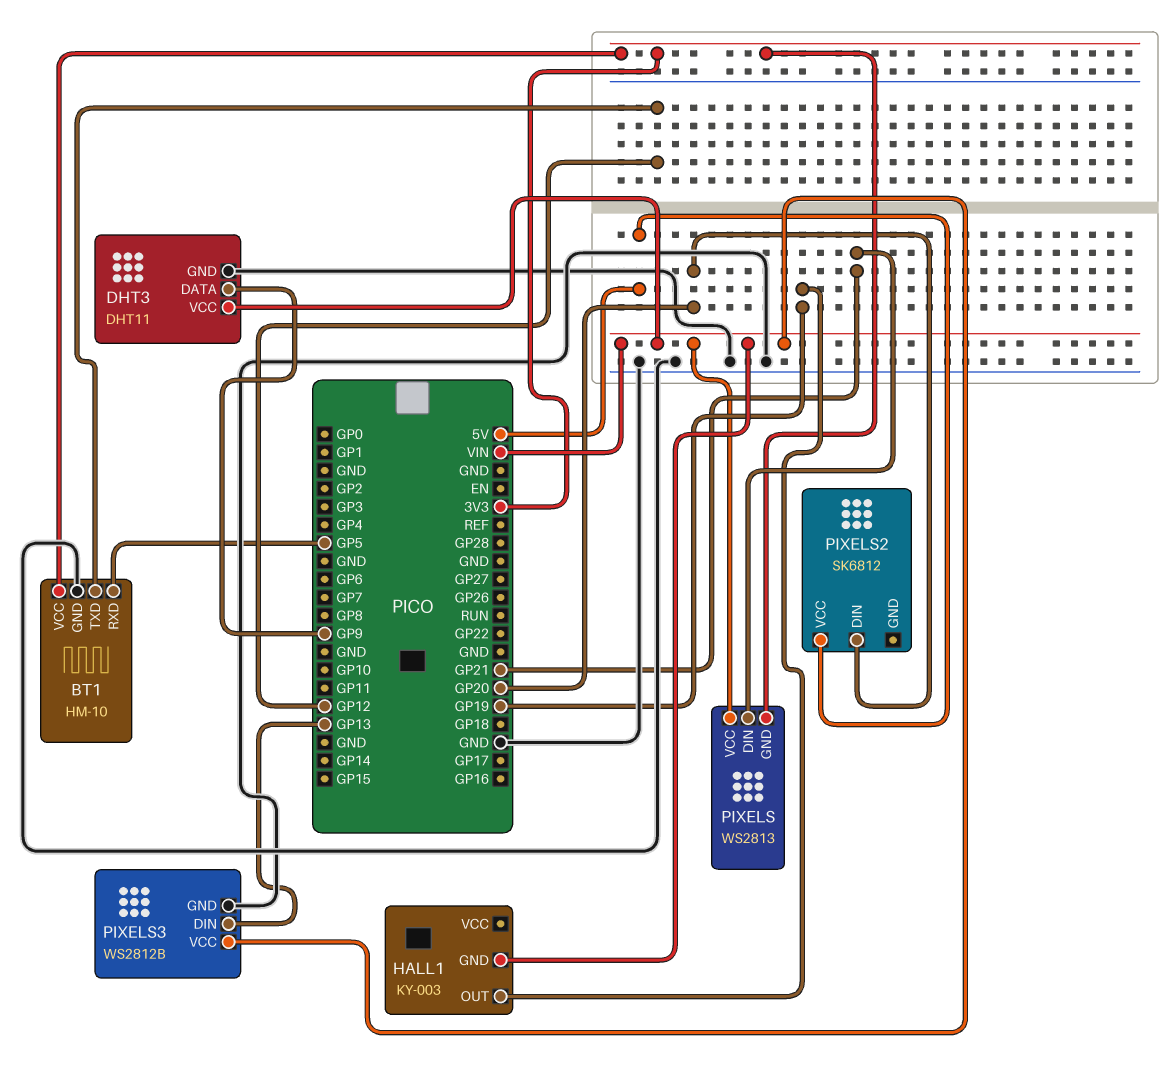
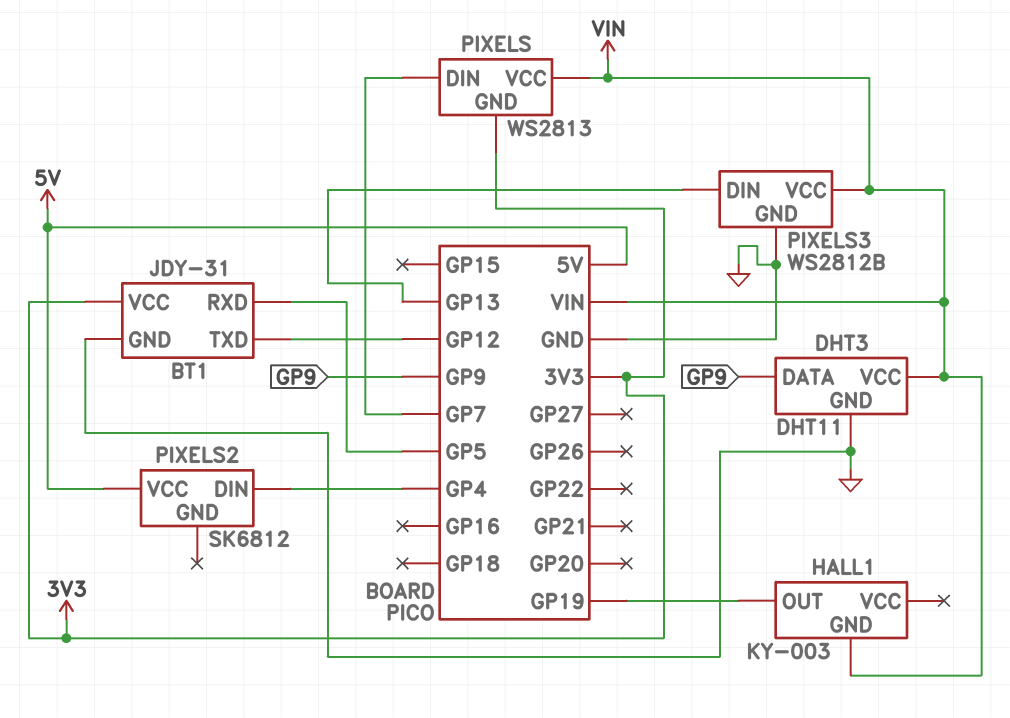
BT1: HM-10 -> JDY-31
PIXELS pin DIN: GP21 -> GP7
PIXELS2 pin DIN: GP20 -> GP4

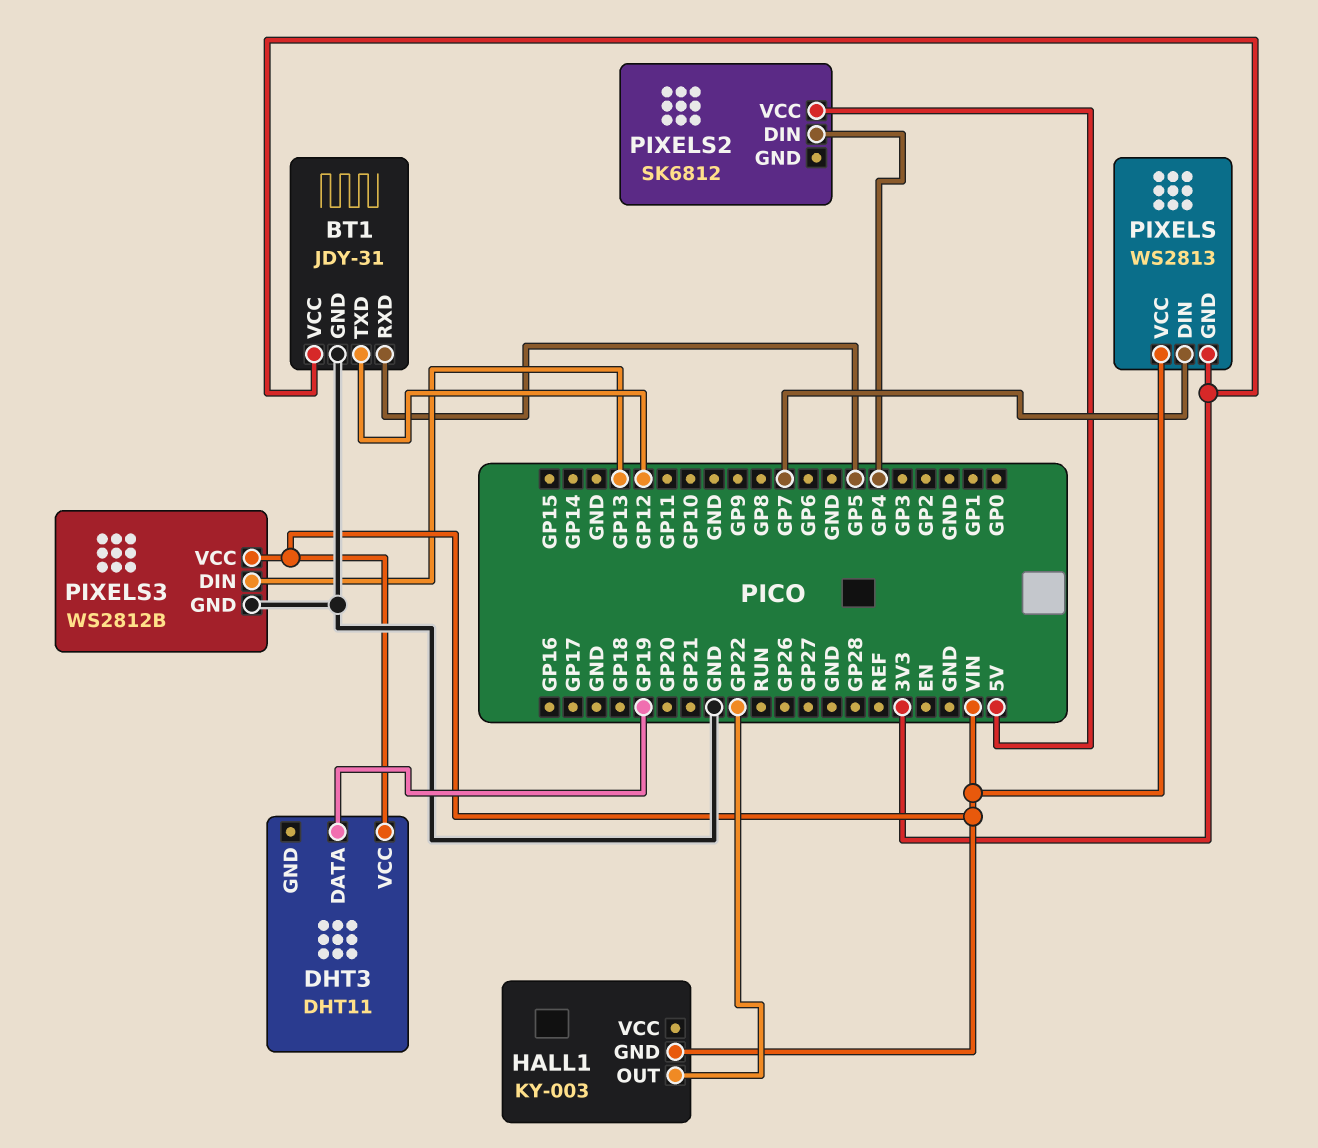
DHT3 pin DATA: GP9 -> GP19
DHT3 pin GND: GND -> none
HALL1 pin OUT: GP19 -> GP22

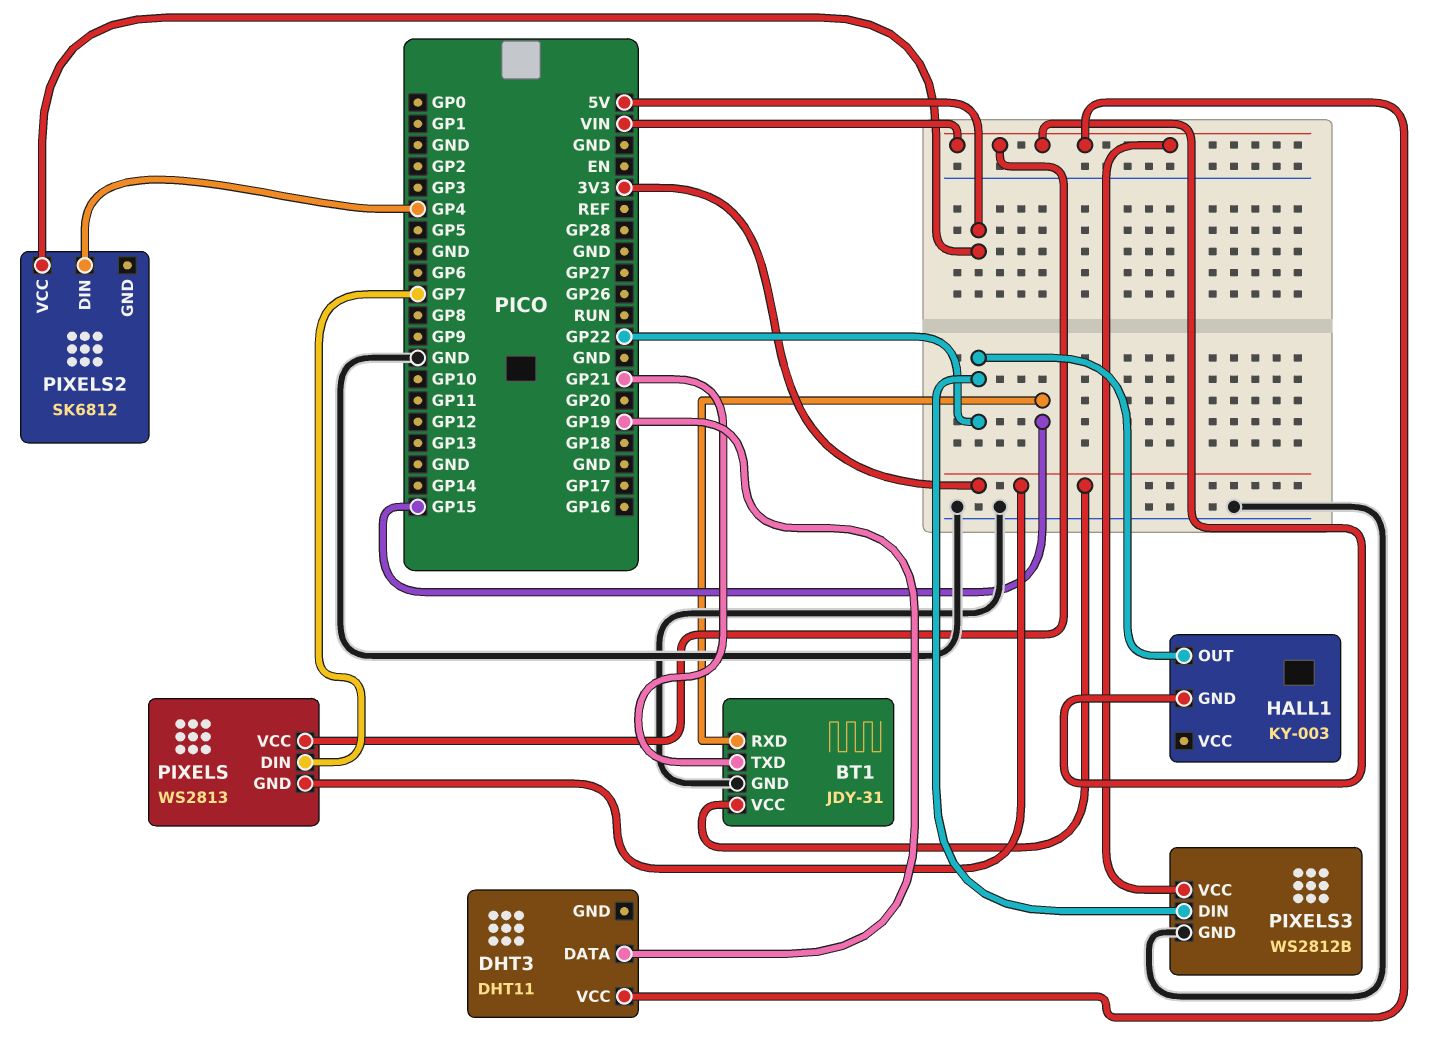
BT1 pin RXD: GP5 -> GP15
BT1 pin TXD: GP12 -> GP21
PIXELS3 pin DIN: GP13 -> GP22

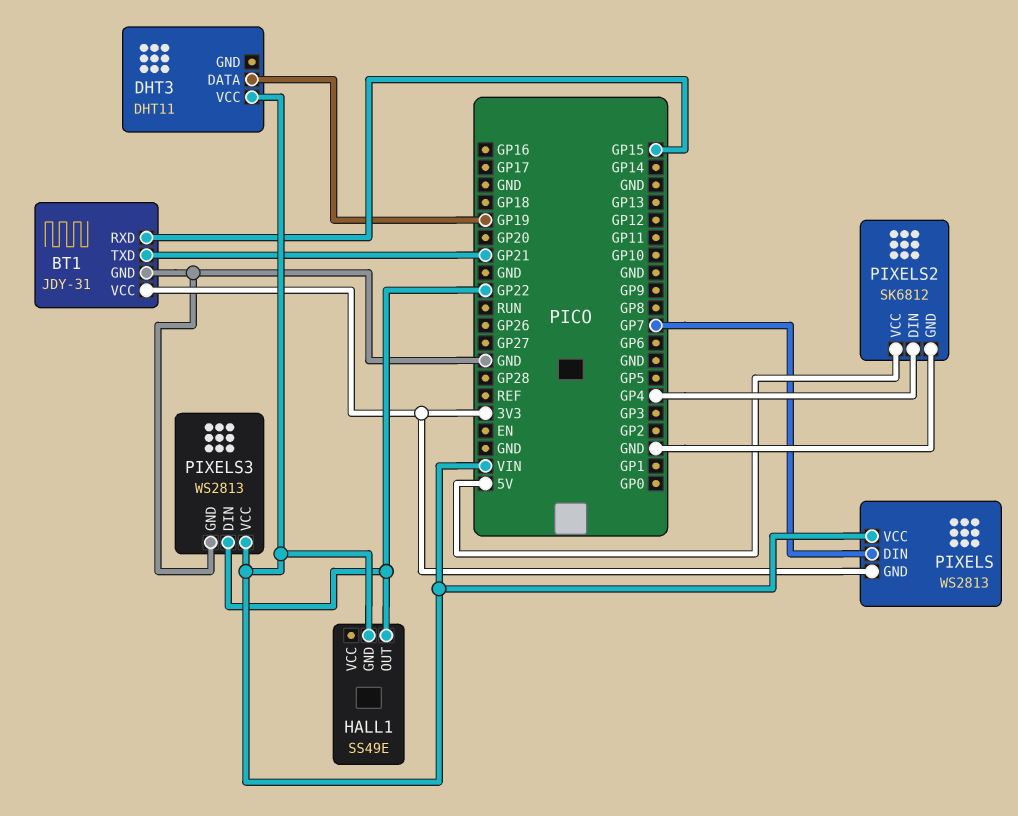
HALL1: KY-003 -> SS49E
PIXELS2 pin GND: none -> GND
PIXELS3: WS2812B -> WS2813

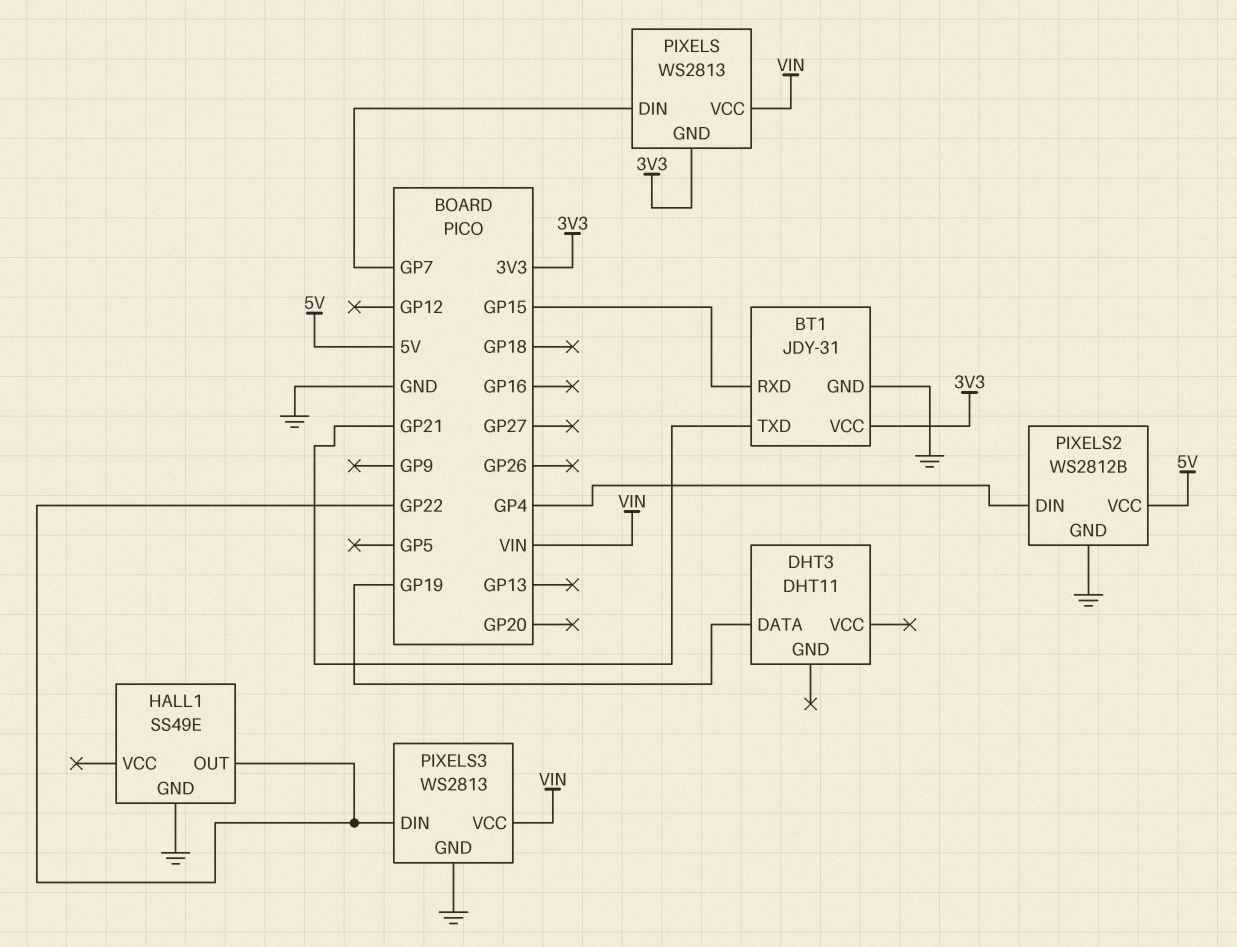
DHT3 pin VCC: VIN -> none
HALL1 pin GND: VIN -> GND
PIXELS2: SK6812 -> WS2812B

